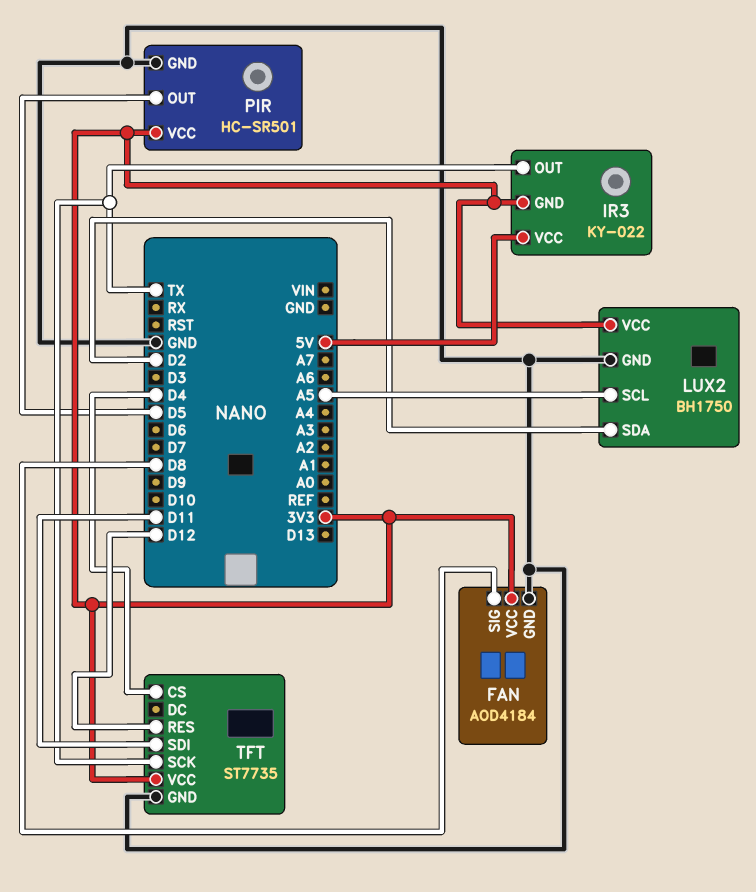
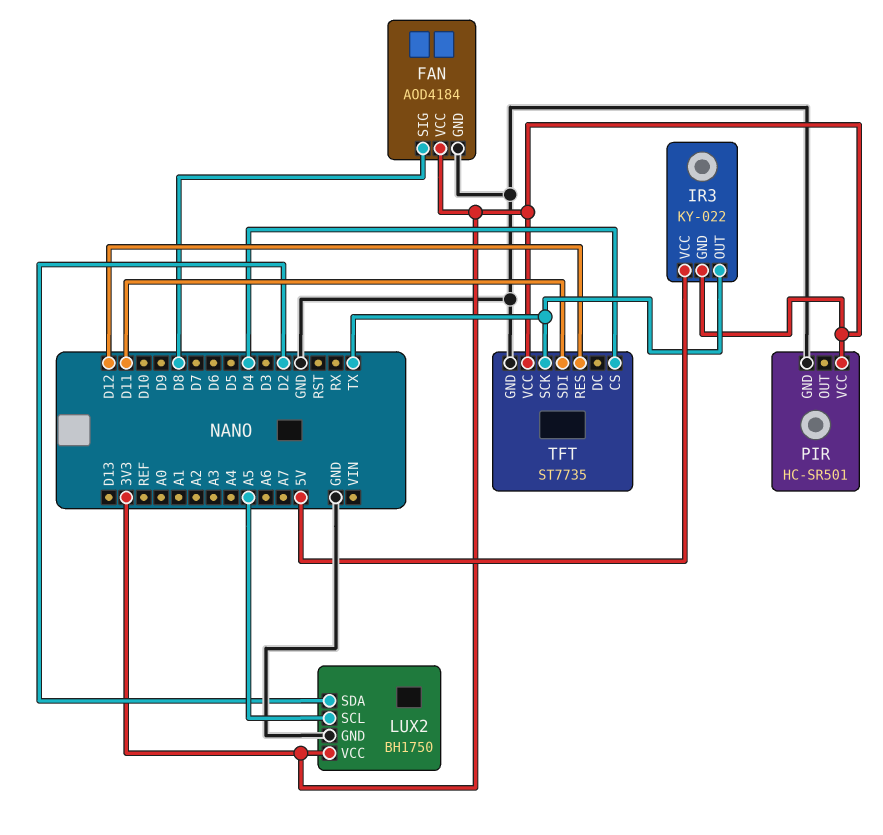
PIR pin OUT: D5 -> none

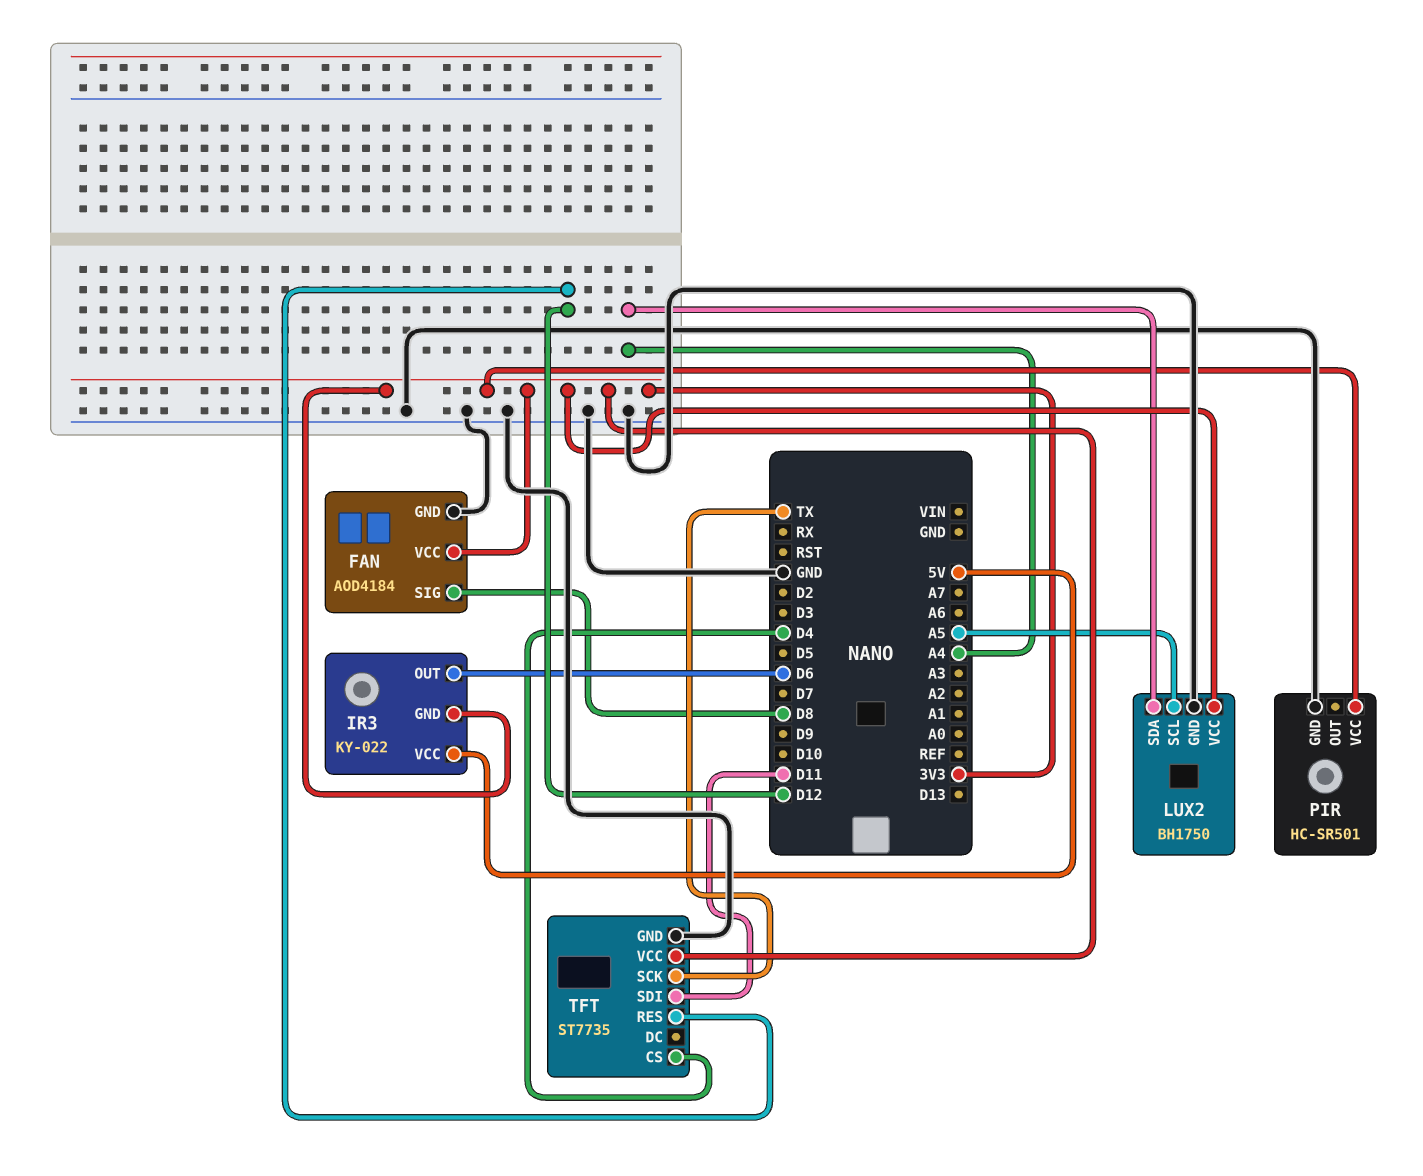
IR3 pin OUT: TX -> D6
LUX2 pin SDA: D2 -> A4

